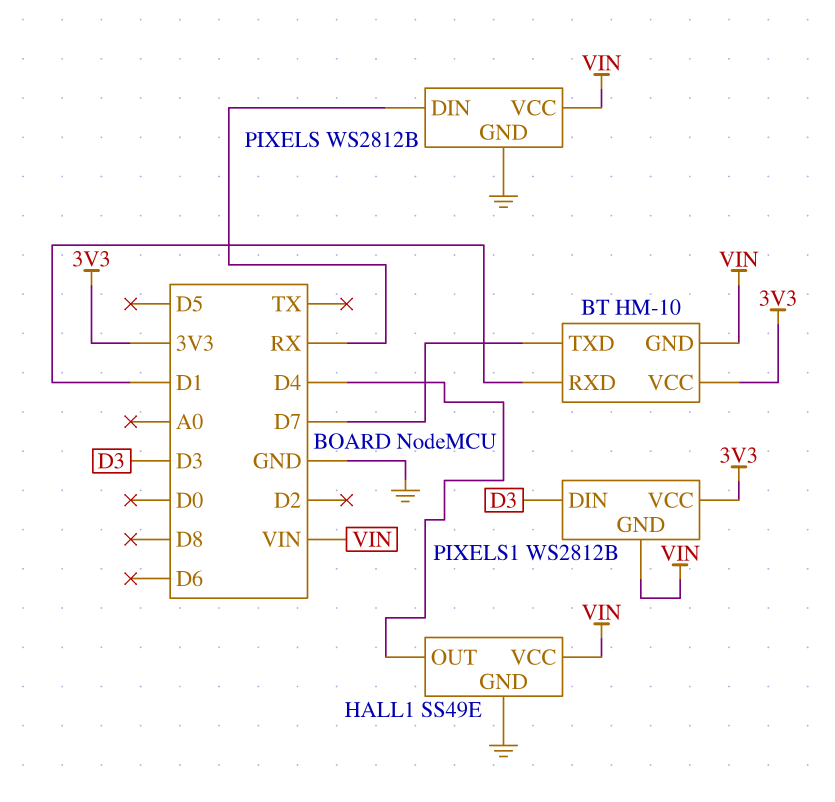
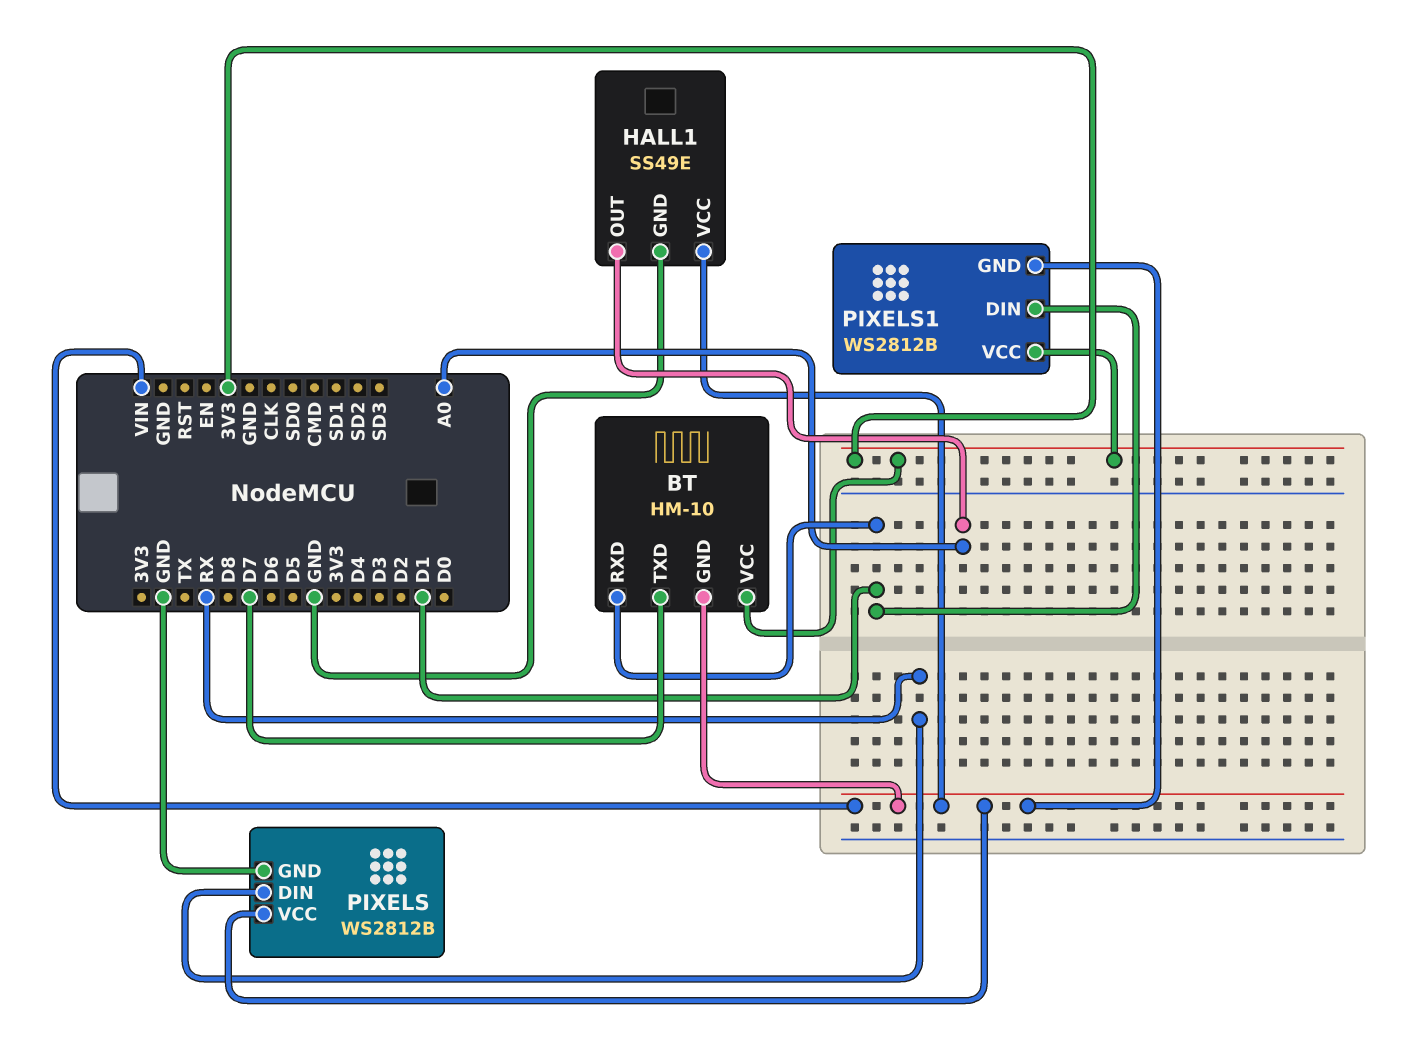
HALL1 pin OUT: D4 -> A0
PIXELS1 pin DIN: D3 -> D1

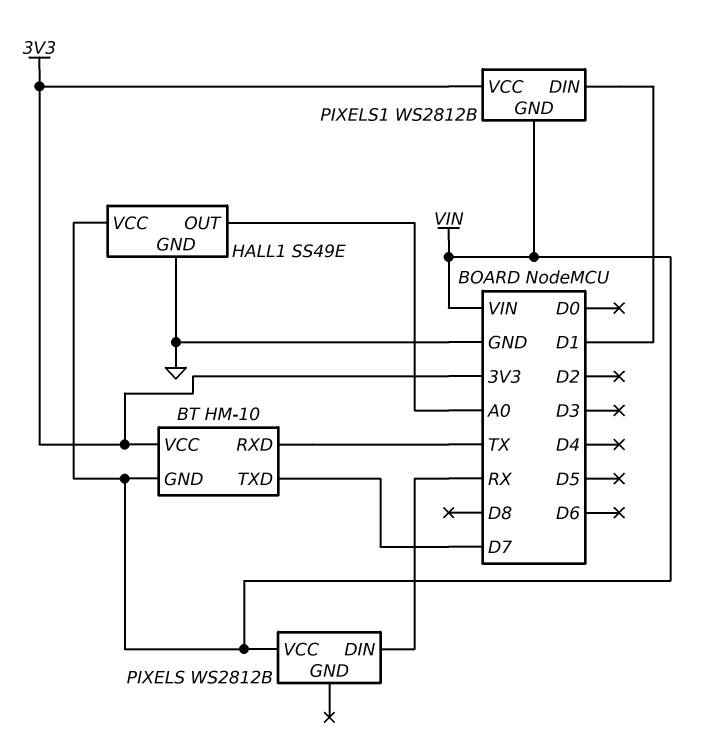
BT pin RXD: D1 -> TX
PIXELS pin GND: GND -> none

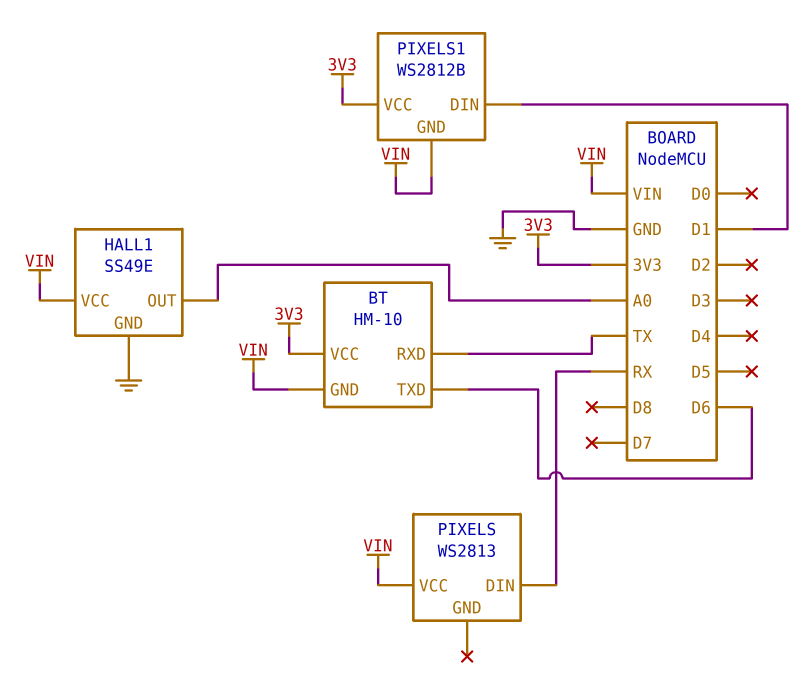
BT pin TXD: D7 -> D6
PIXELS: WS2812B -> WS2813

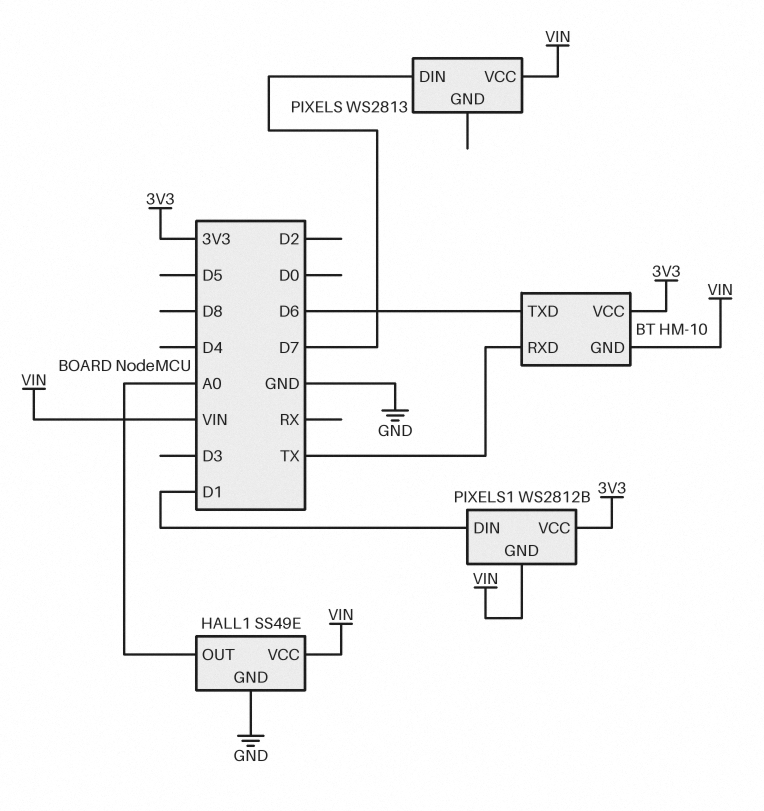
PIXELS pin DIN: RX -> D7

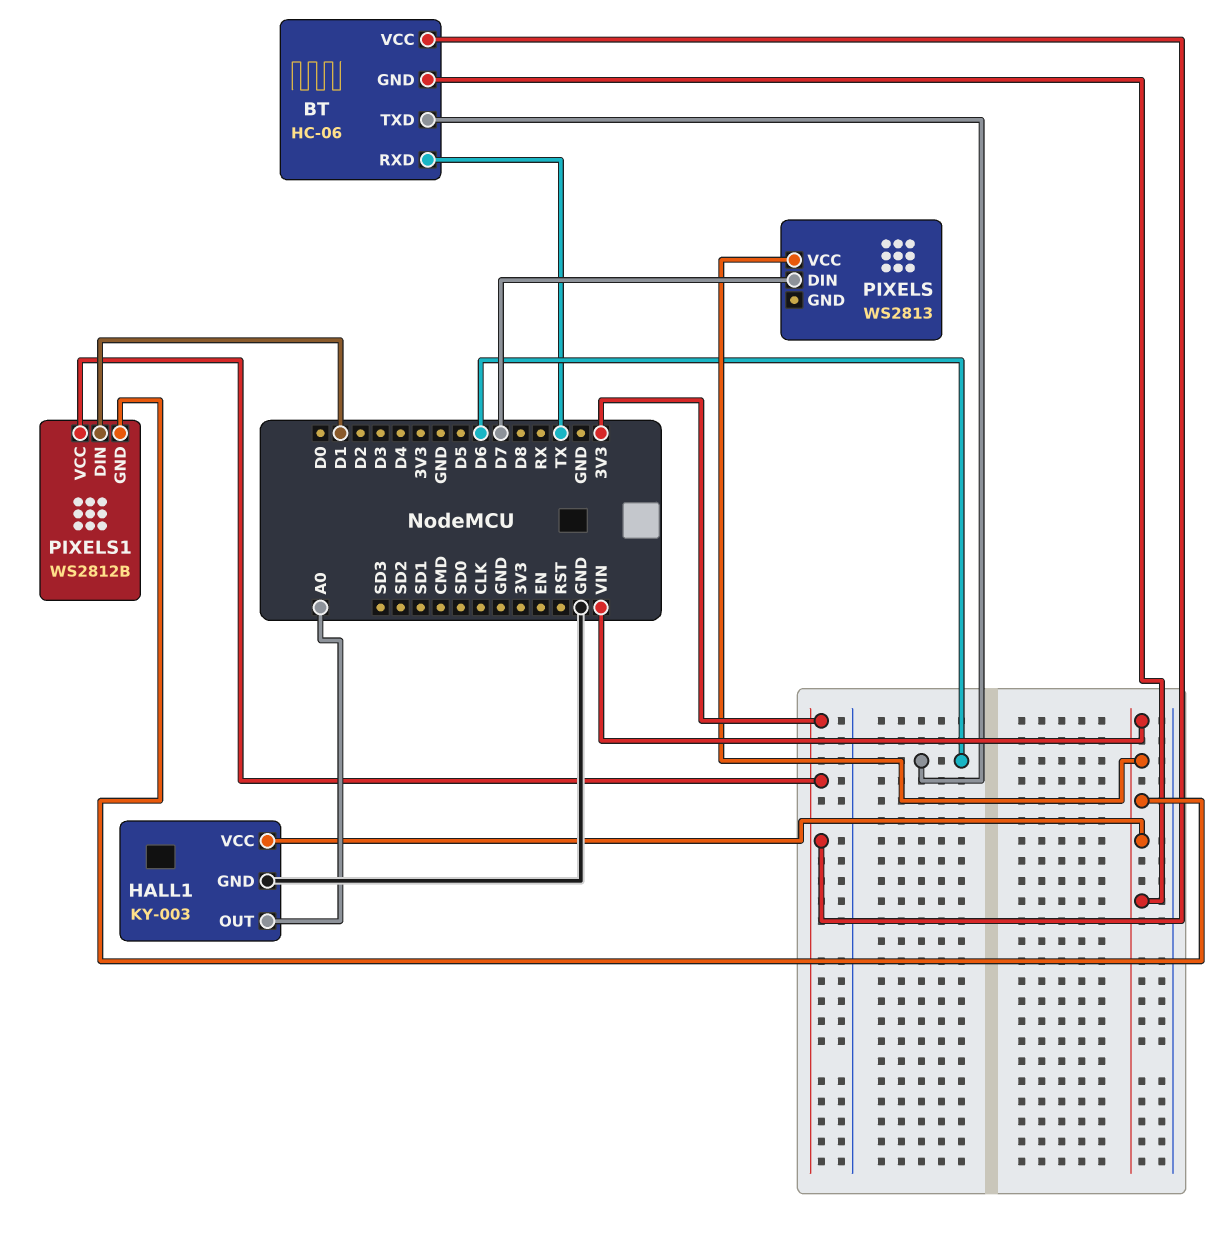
BT: HM-10 -> HC-06
HALL1: SS49E -> KY-003

